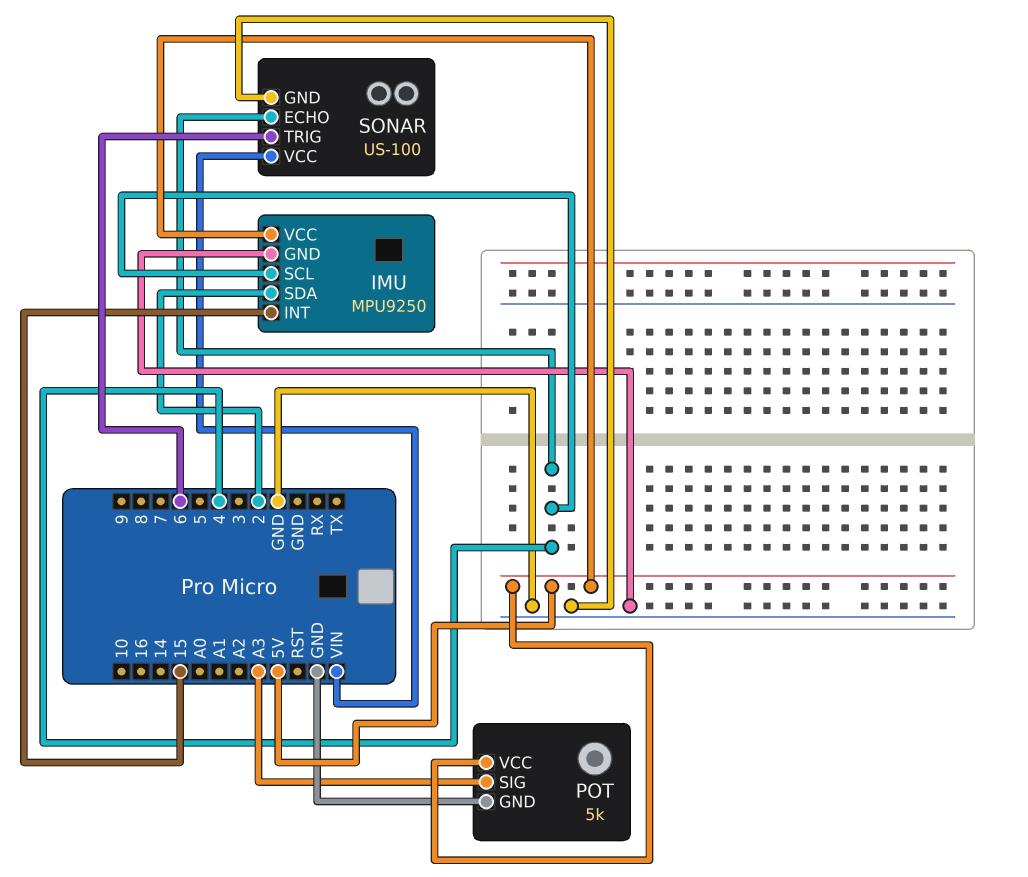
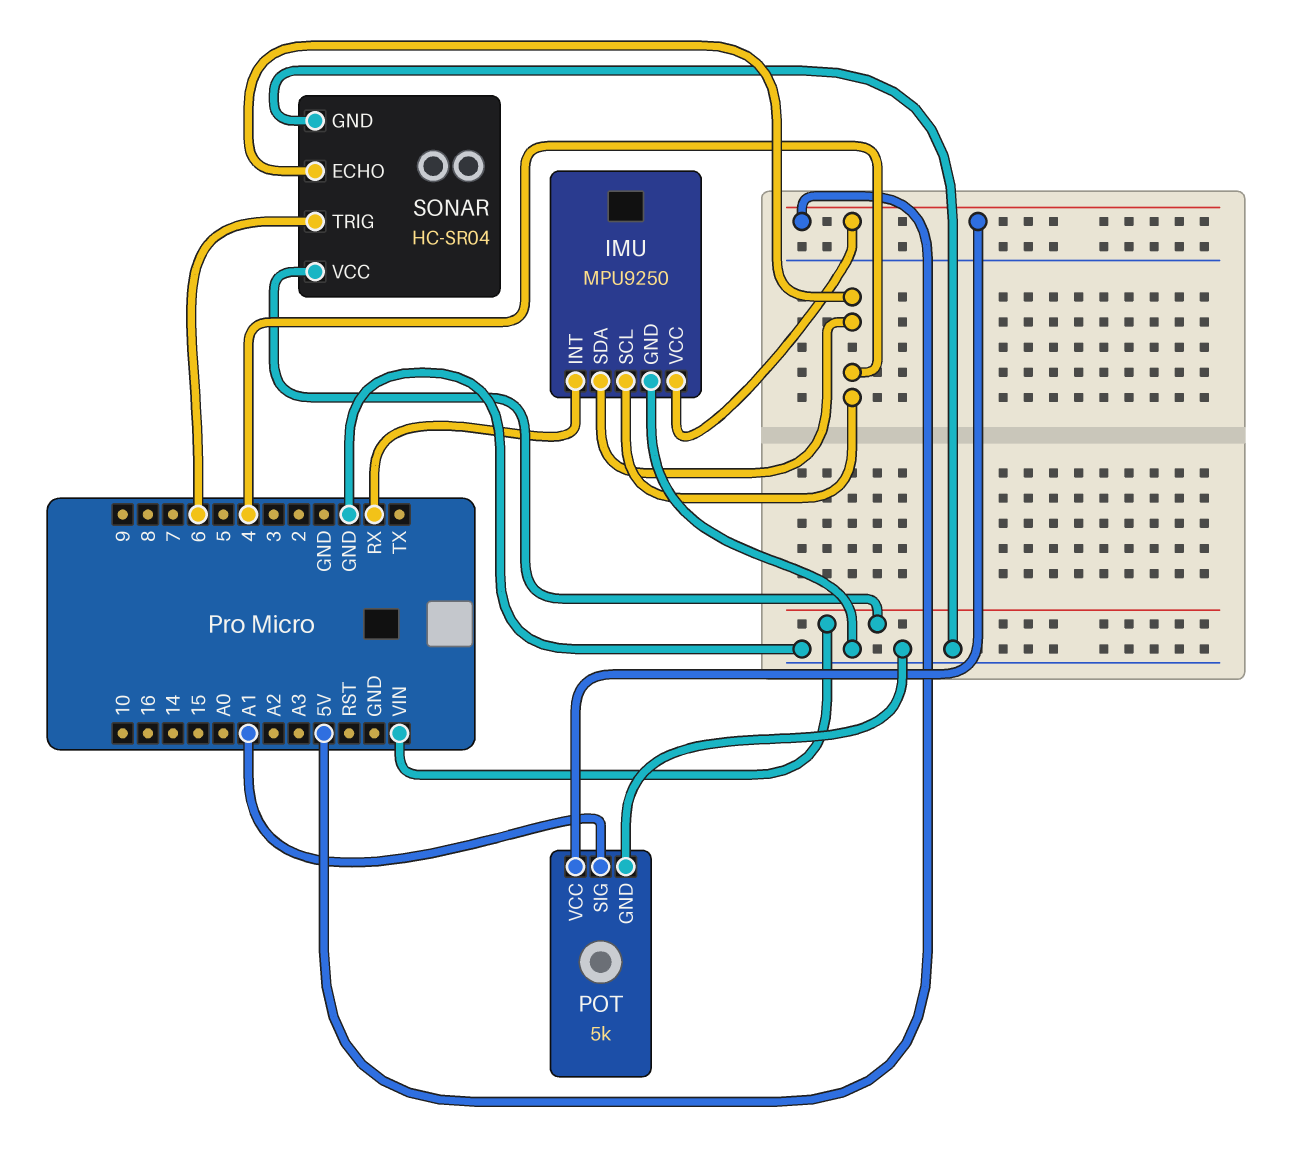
IMU pin INT: 15 -> RX
IMU pin SDA: 2 -> 4
POT pin SIG: A3 -> A1
SONAR: US-100 -> HC-SR04

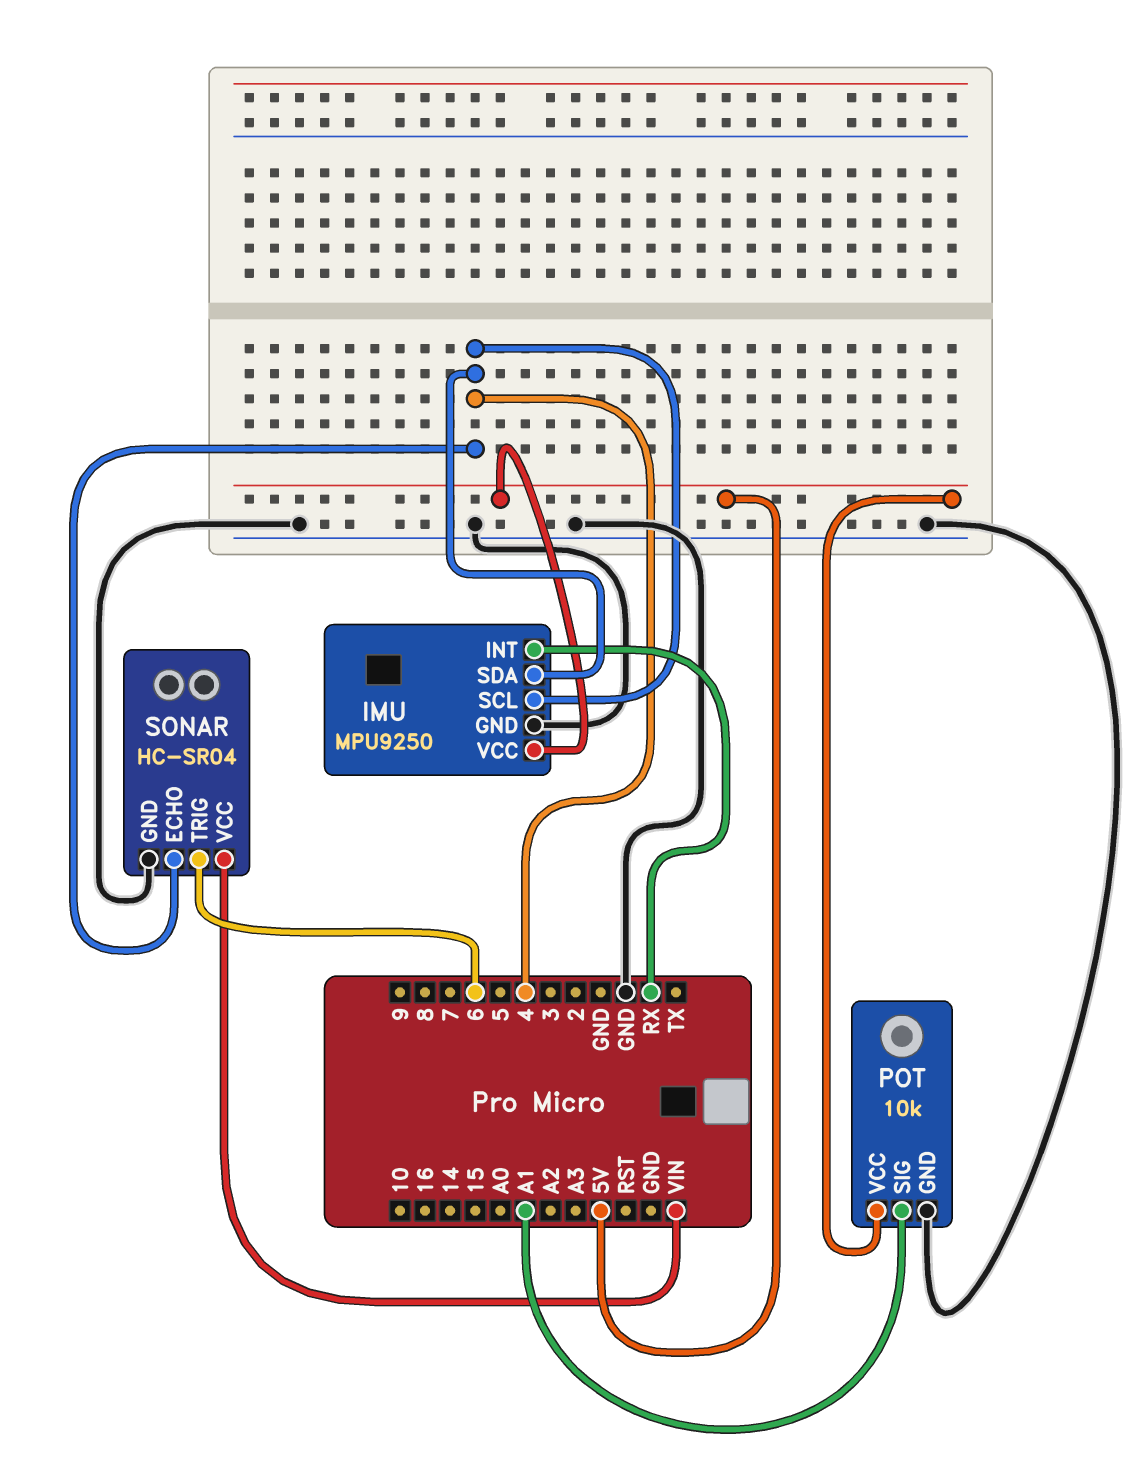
POT: 5k -> 10k

